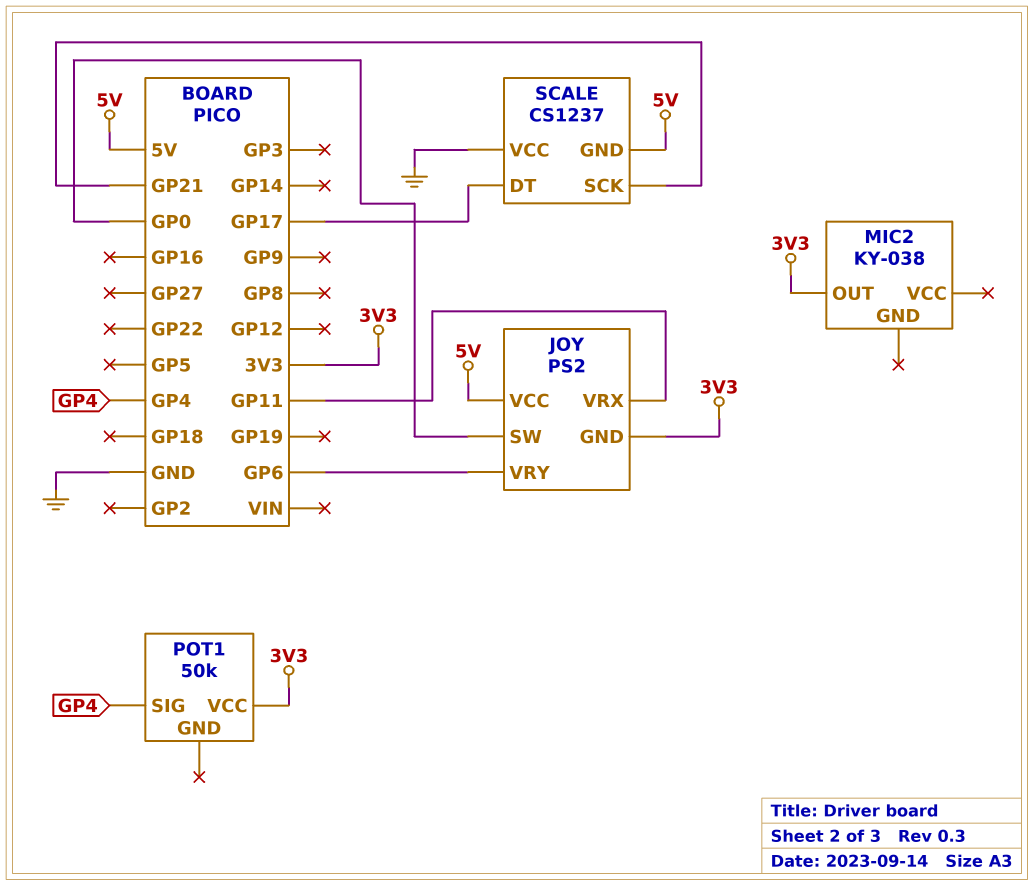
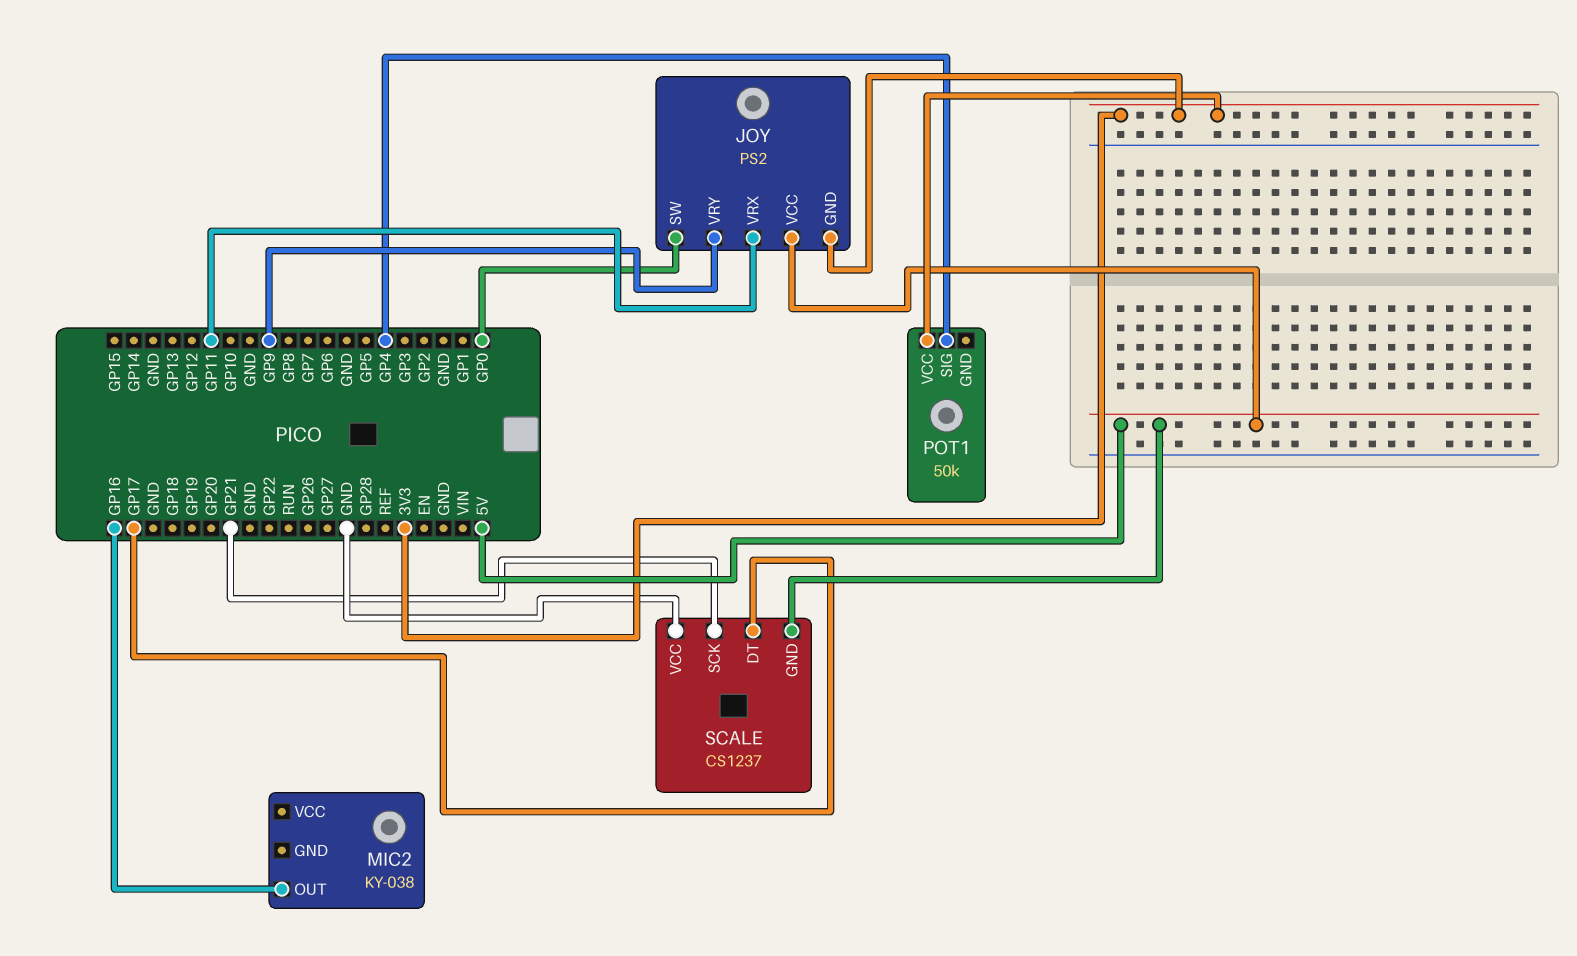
JOY pin VRY: GP6 -> GP9
MIC2 pin OUT: 3V3 -> GP16

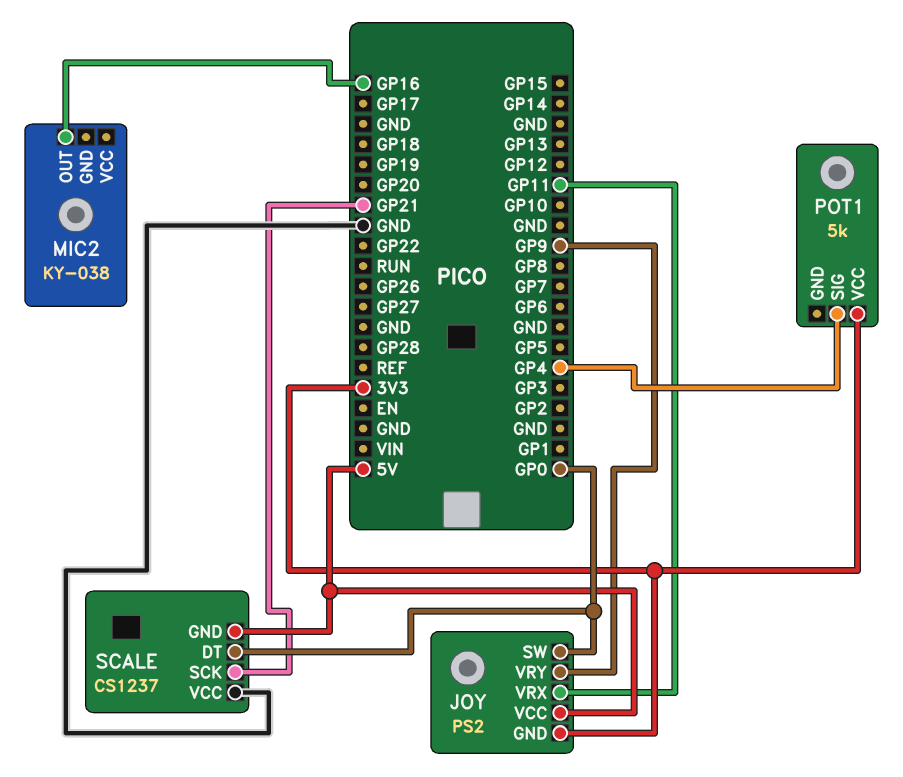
POT1: 50k -> 5k
SCALE pin DT: GP17 -> GP0

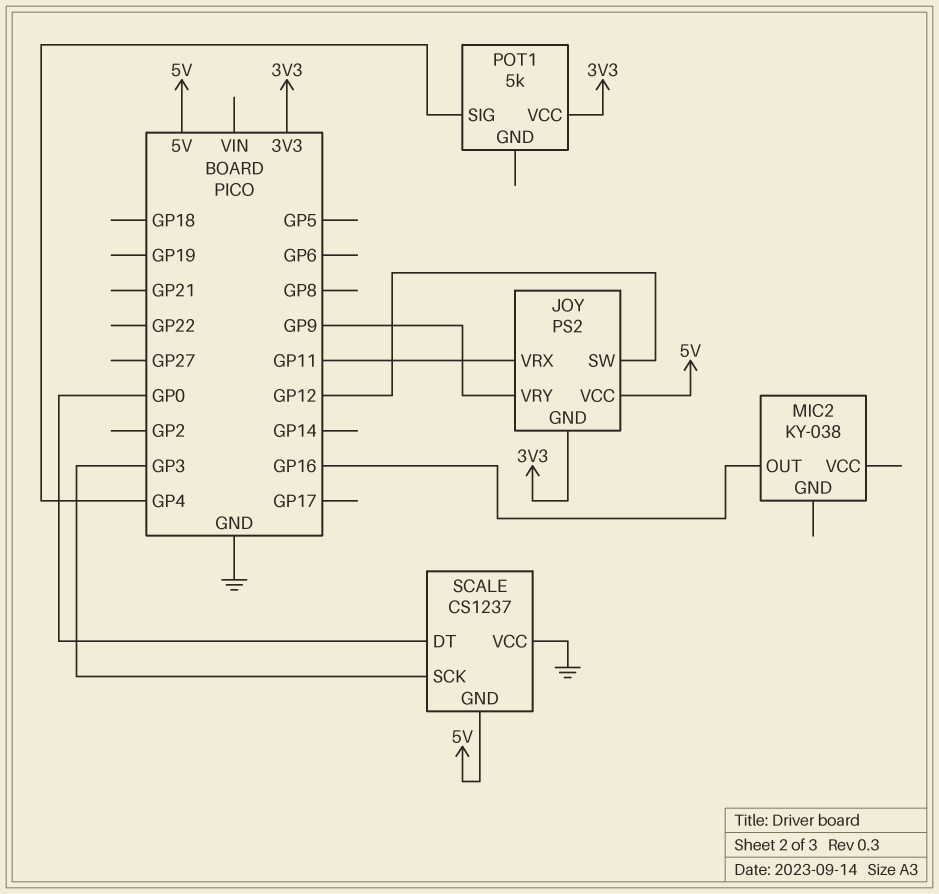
JOY pin SW: GP0 -> GP12
SCALE pin SCK: GP21 -> GP3

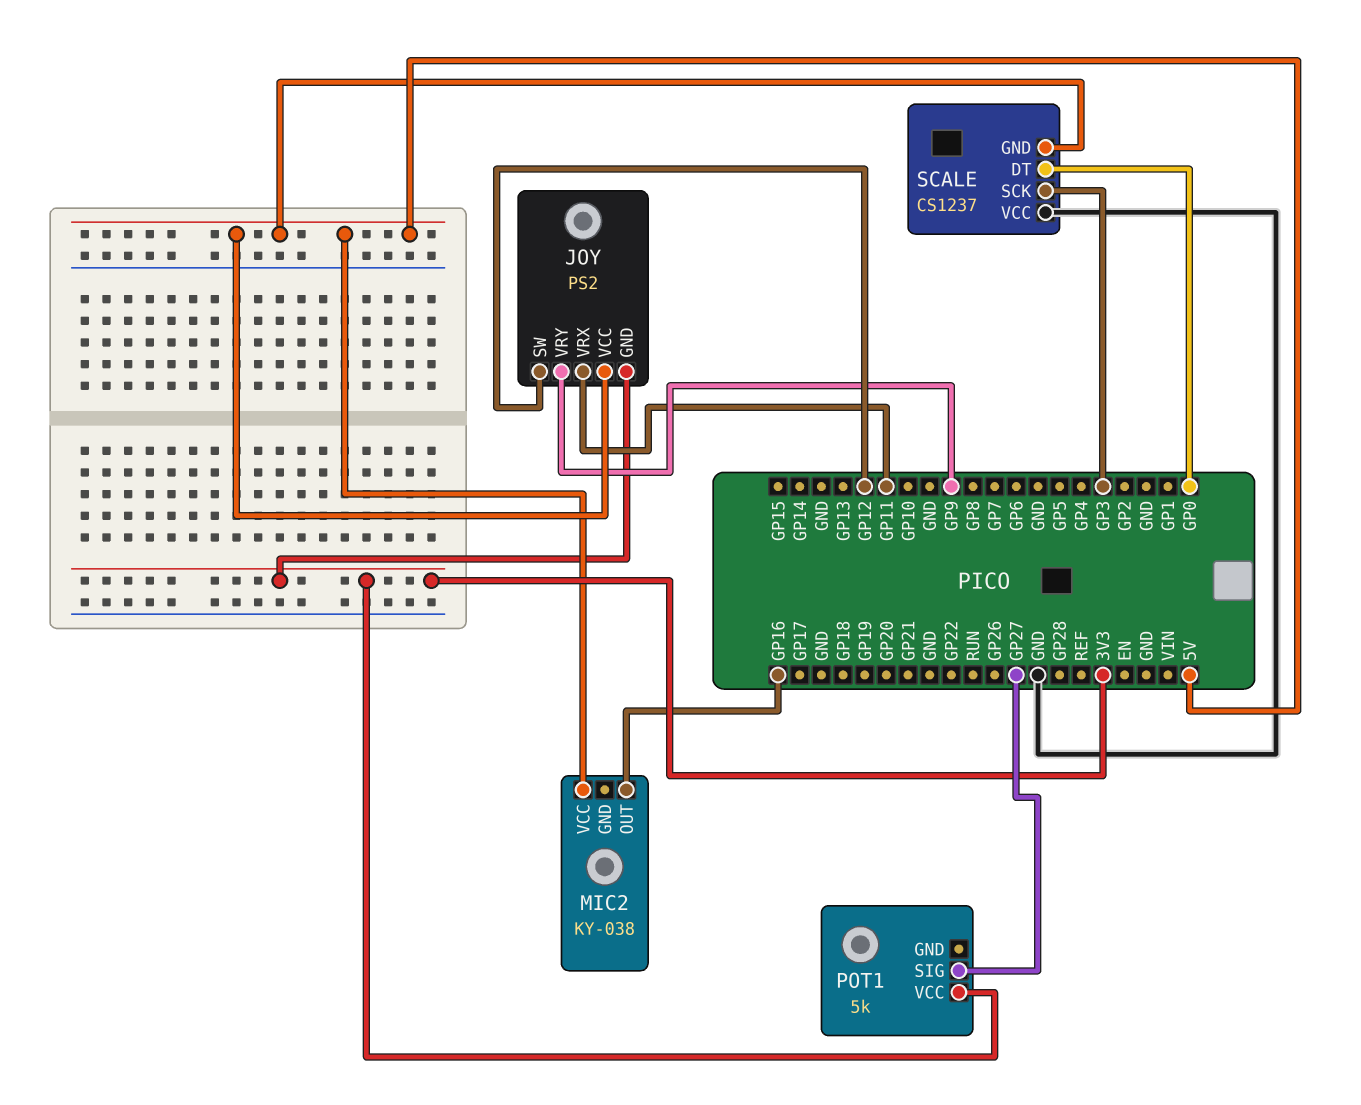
MIC2 pin VCC: none -> 5V
POT1 pin SIG: GP4 -> GP27

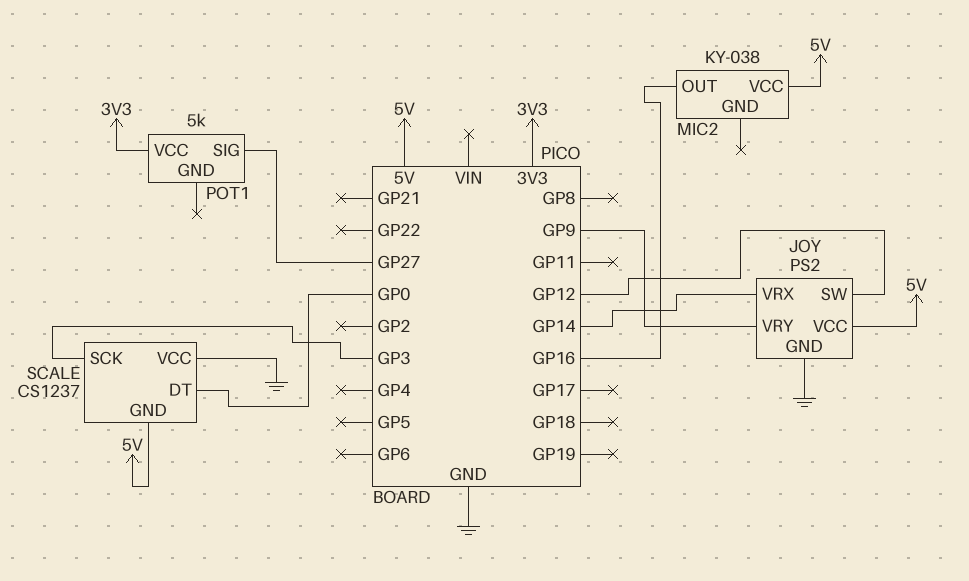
JOY pin GND: 3V3 -> GND
JOY pin VRX: GP11 -> GP14

